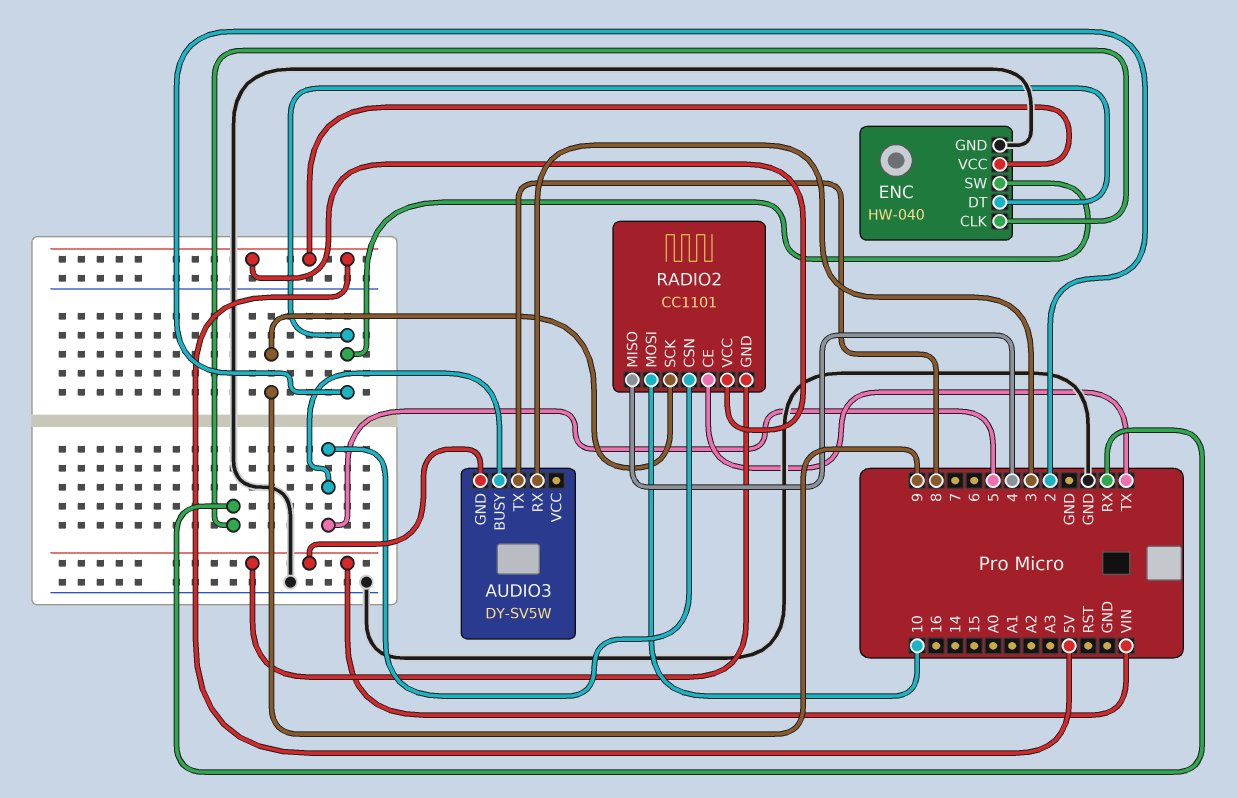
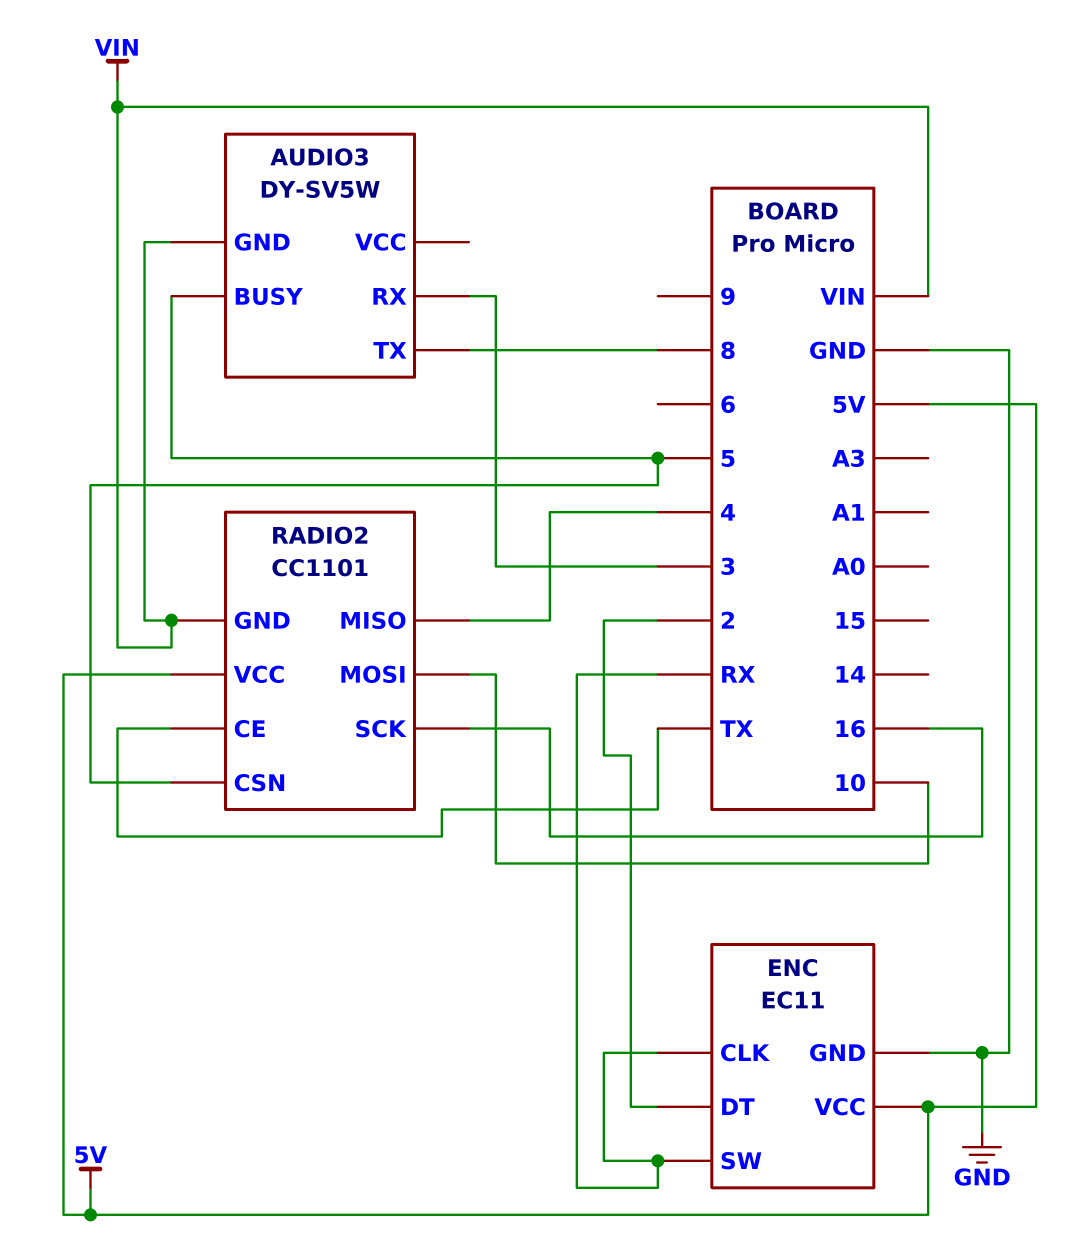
ENC: HW-040 -> EC11
ENC pin SW: 2 -> RX
RADIO2 pin SCK: 9 -> 16

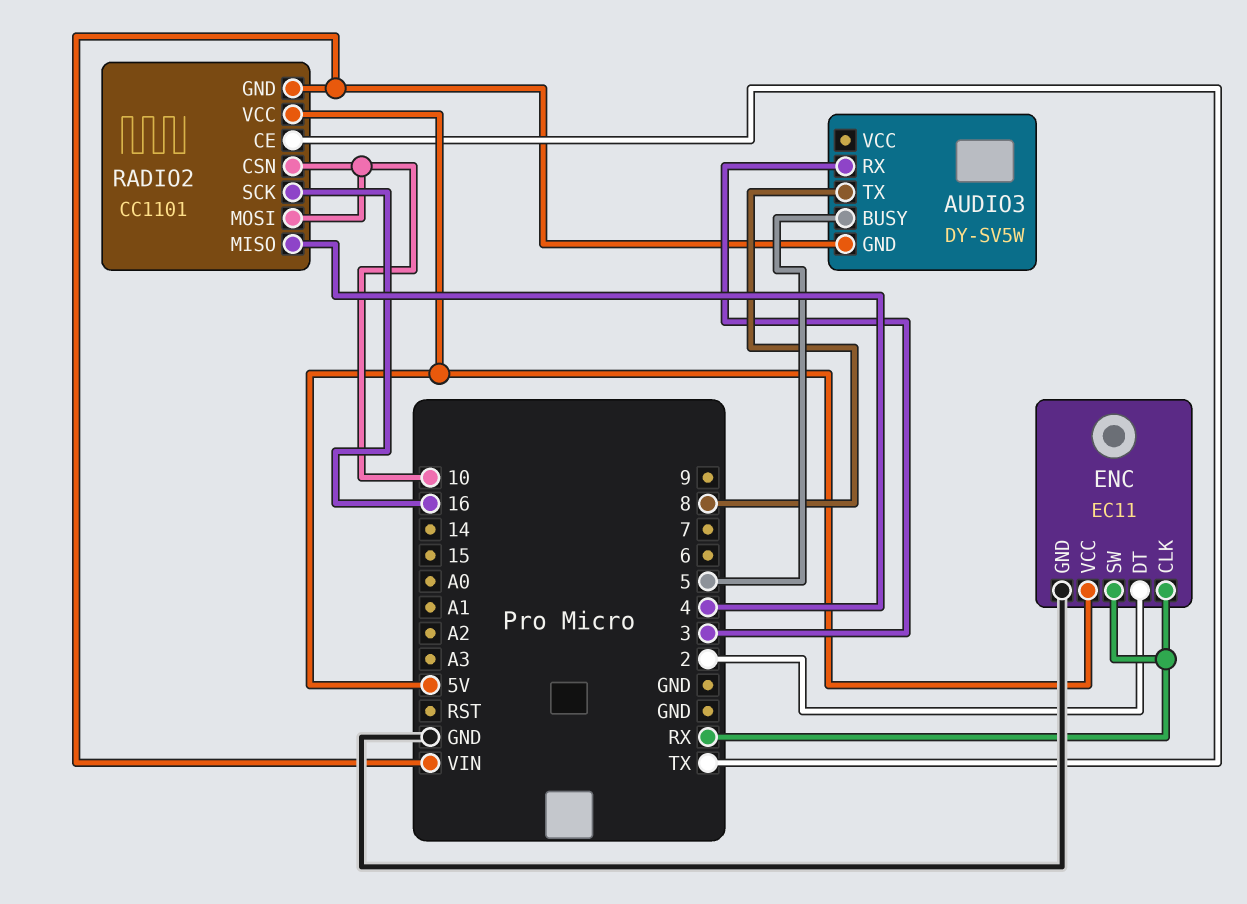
RADIO2 pin CSN: 5 -> 10

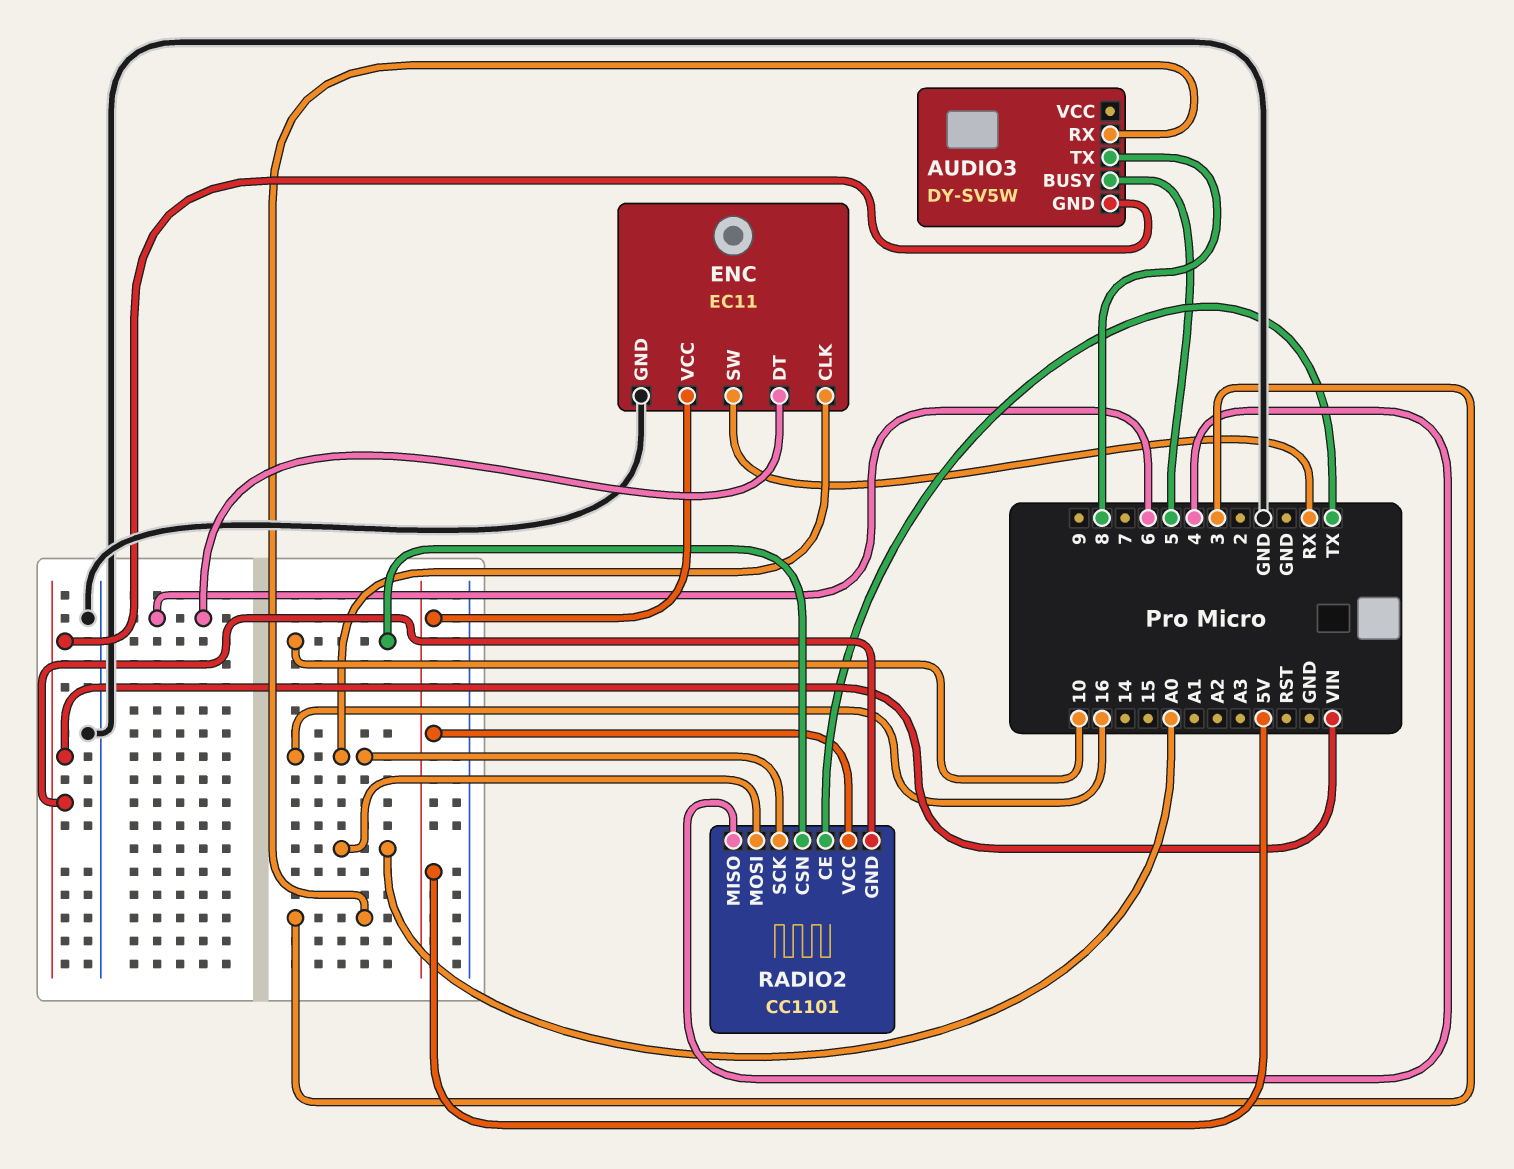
ENC pin CLK: RX -> 16
ENC pin DT: 2 -> 6
RADIO2 pin MOSI: 10 -> A0

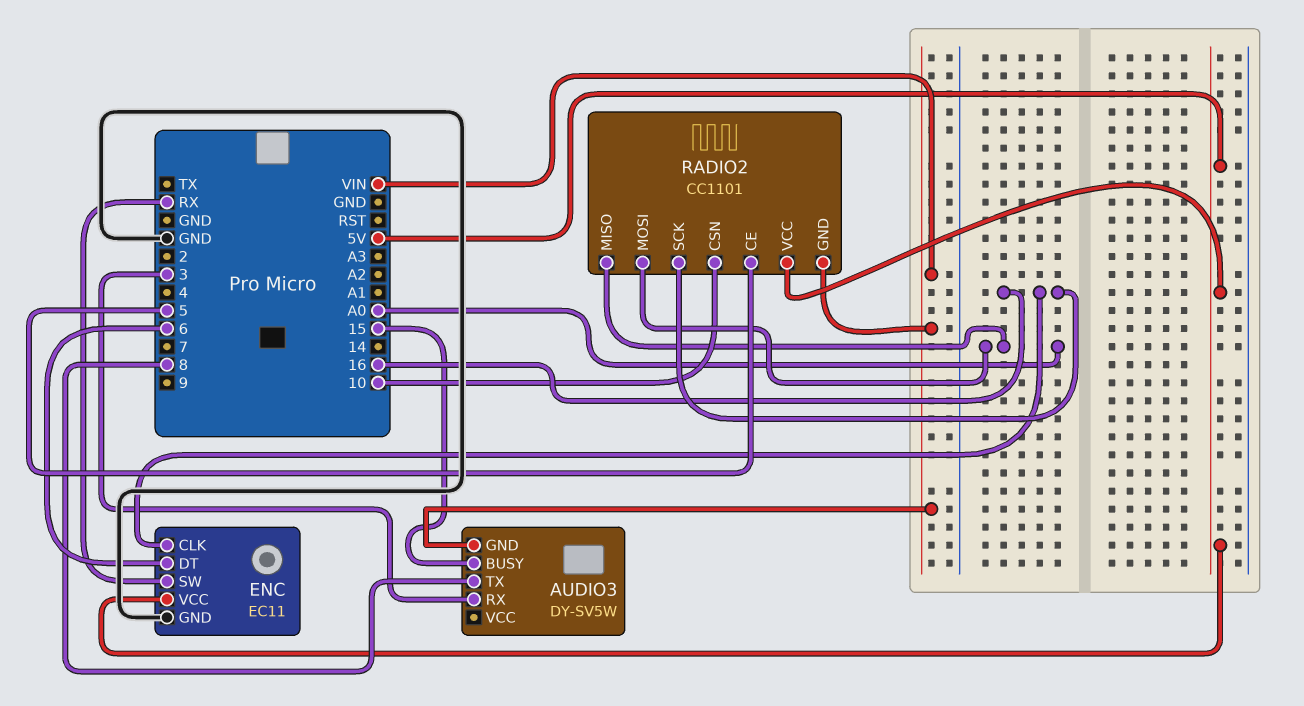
AUDIO3 pin BUSY: 5 -> 15
RADIO2 pin CE: TX -> 5
RADIO2 pin MISO: 4 -> A0

